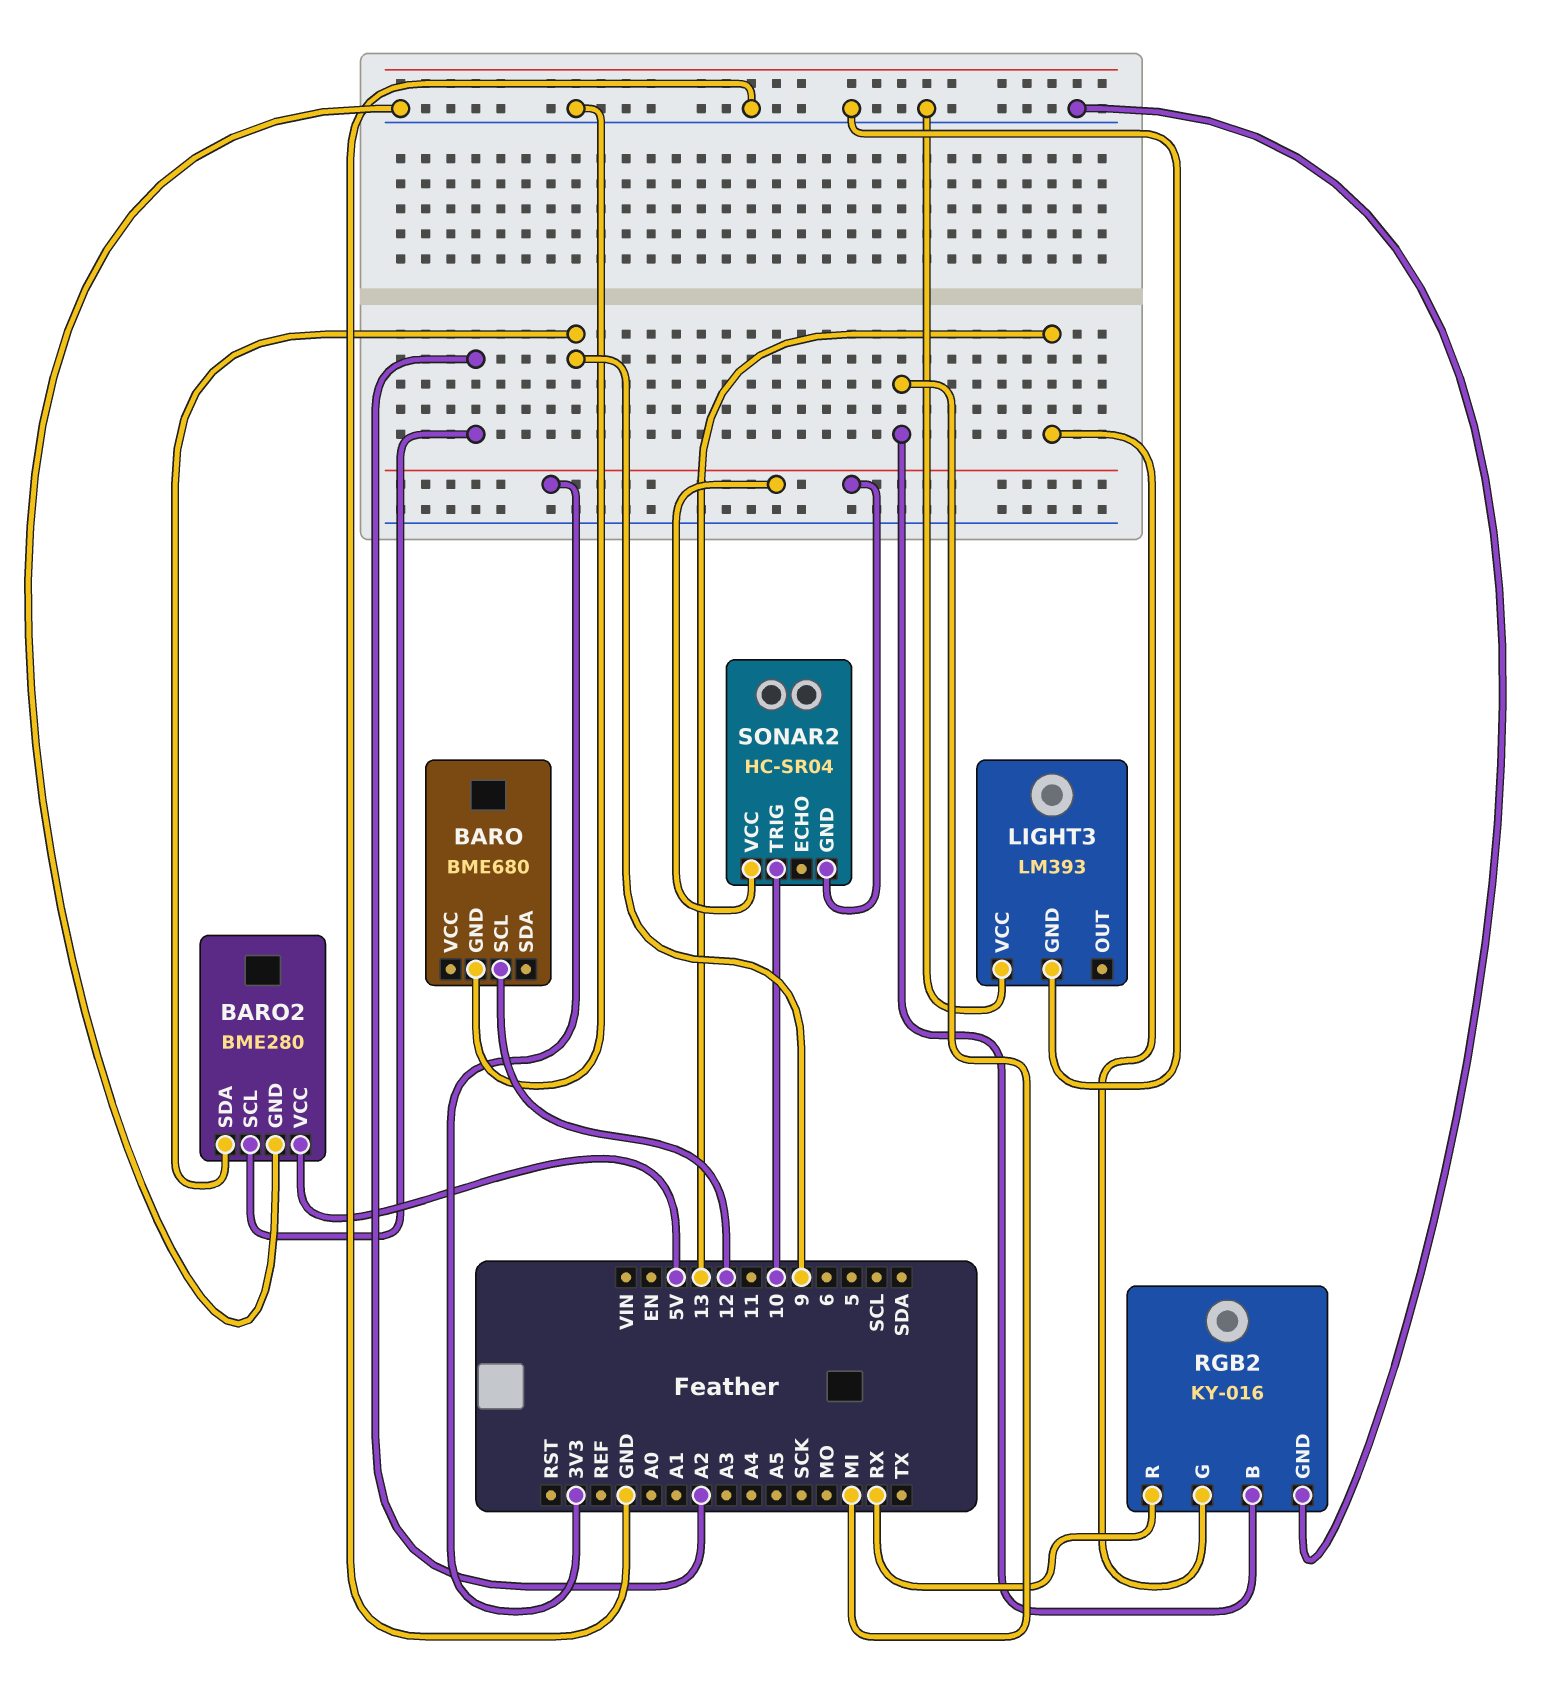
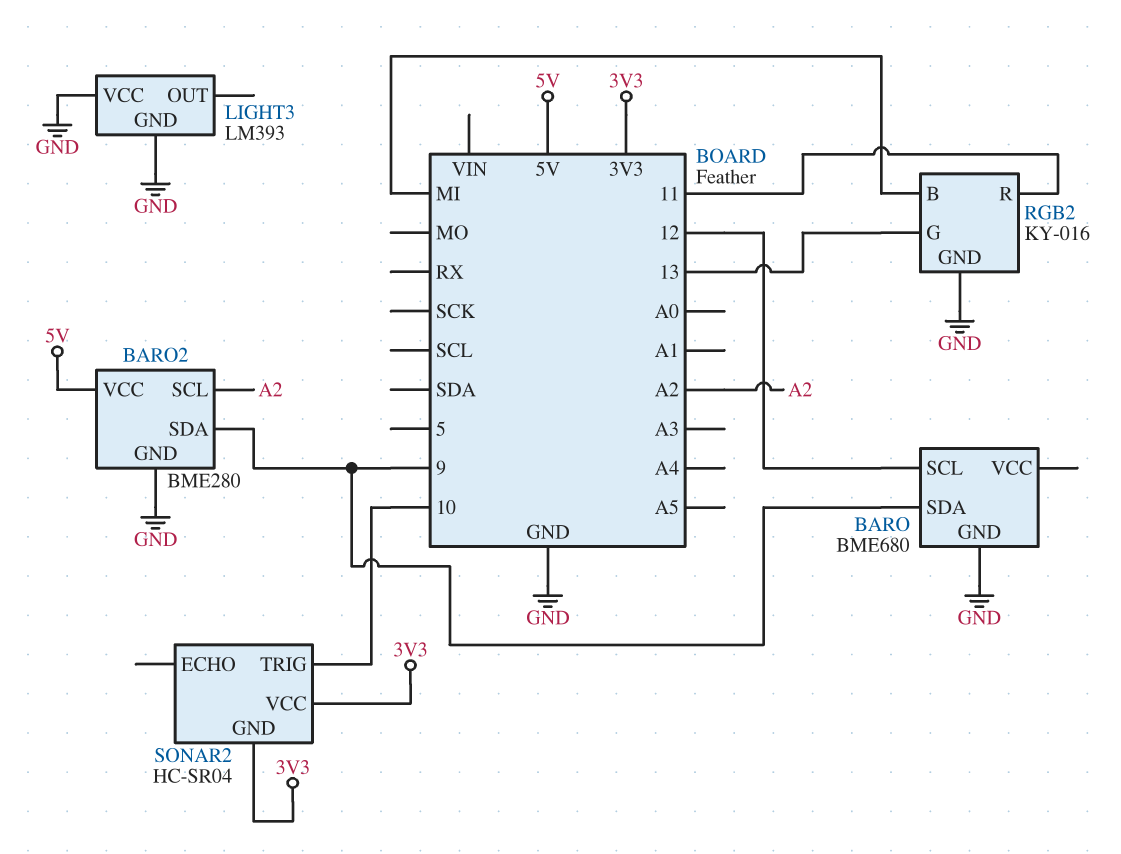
BARO pin SDA: none -> 9
RGB2 pin R: RX -> 11

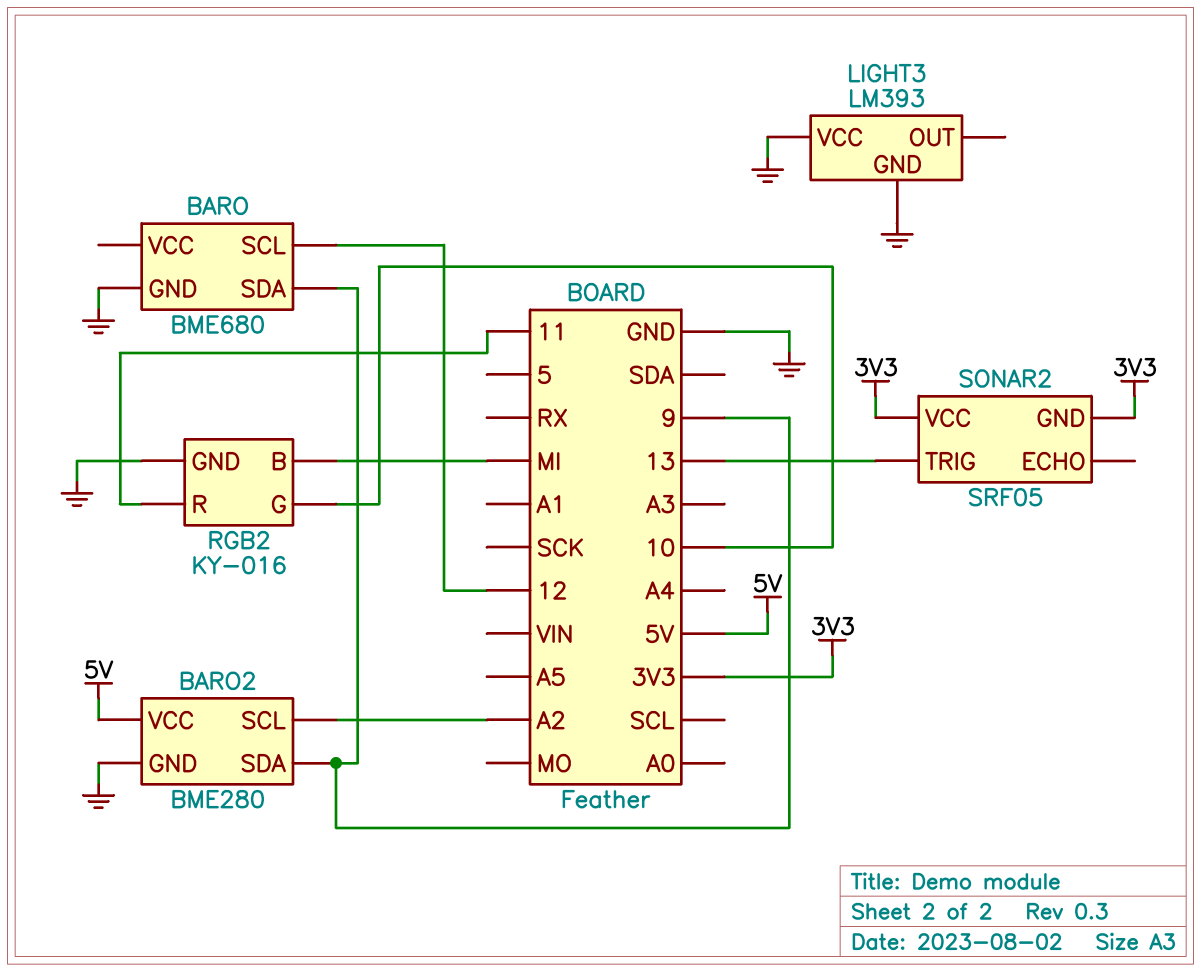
RGB2 pin G: 13 -> 10
SONAR2: HC-SR04 -> SRF05
SONAR2 pin TRIG: 10 -> 13

